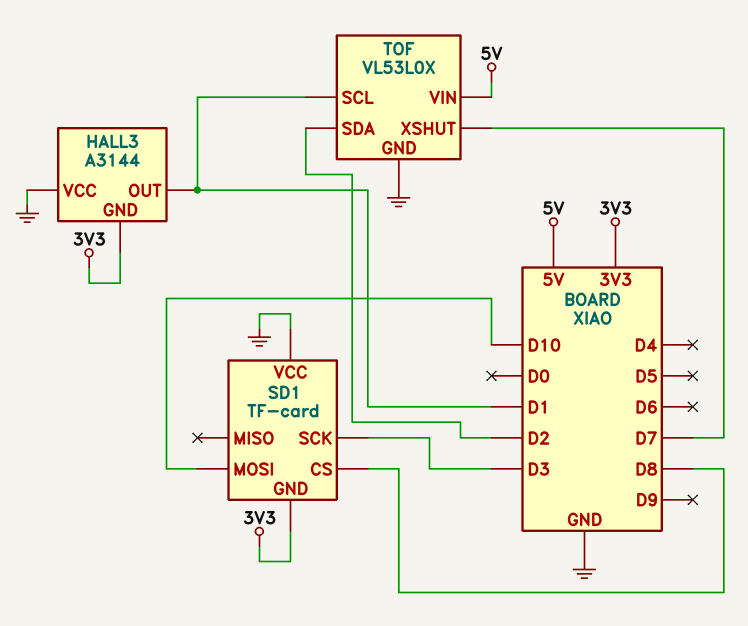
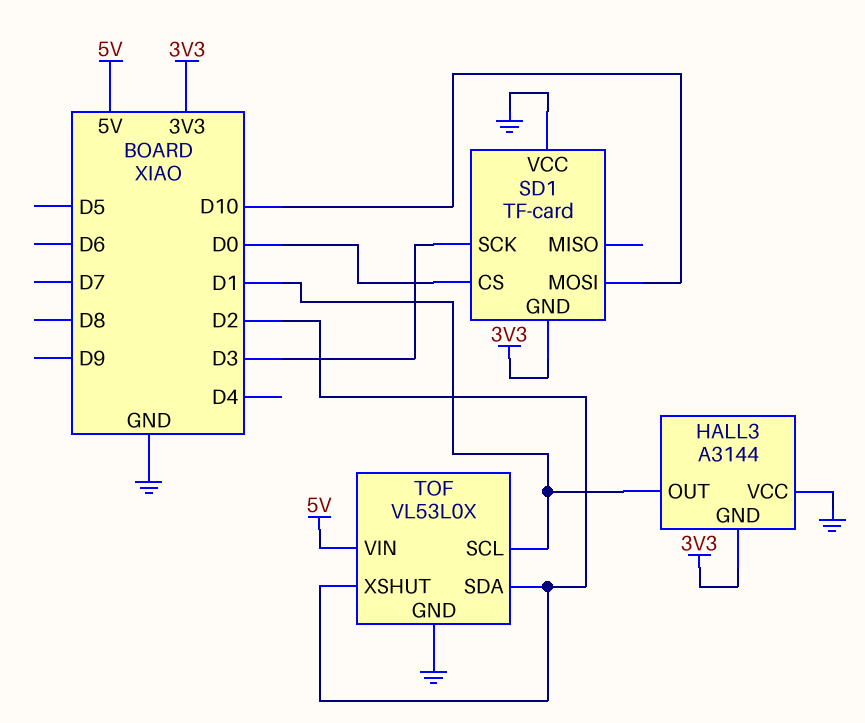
SD1 pin CS: D8 -> D0
TOF pin XSHUT: D7 -> D2

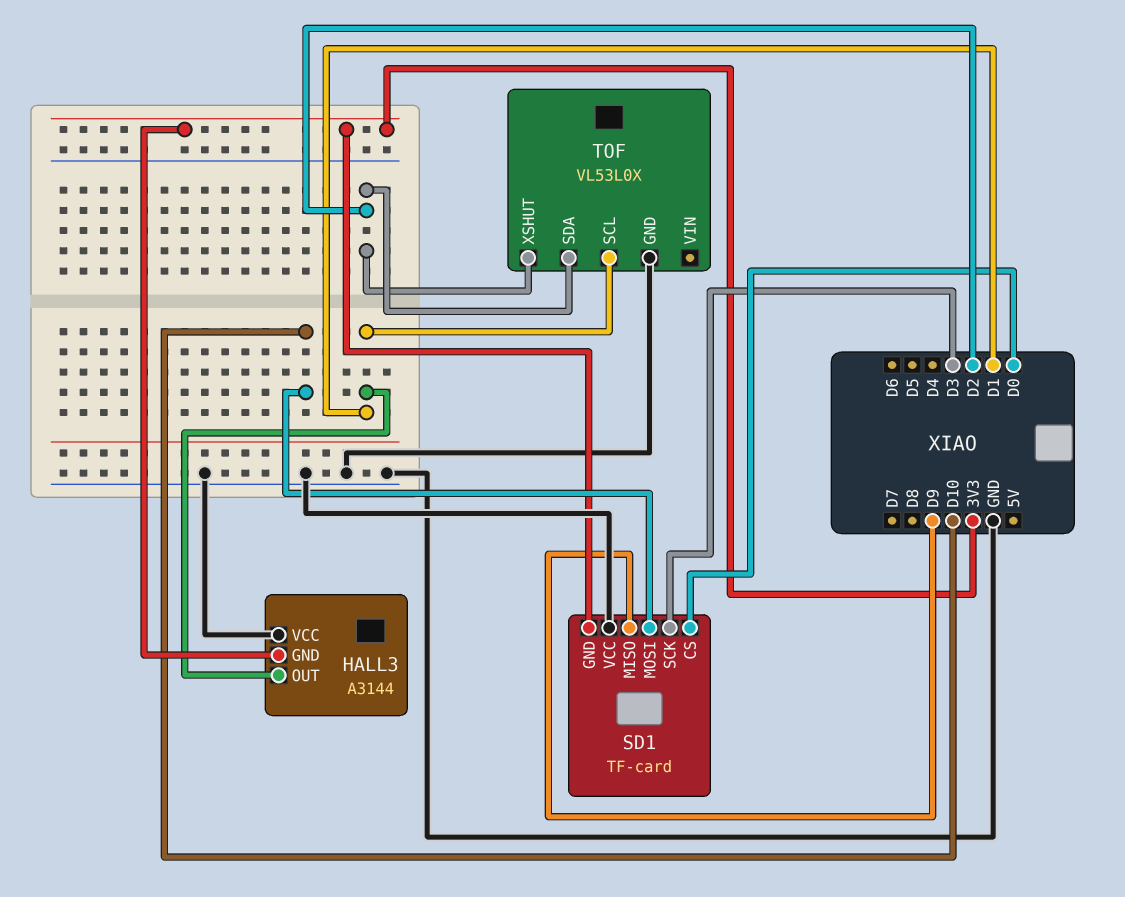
SD1 pin MISO: none -> D9
TOF pin VIN: 5V -> none

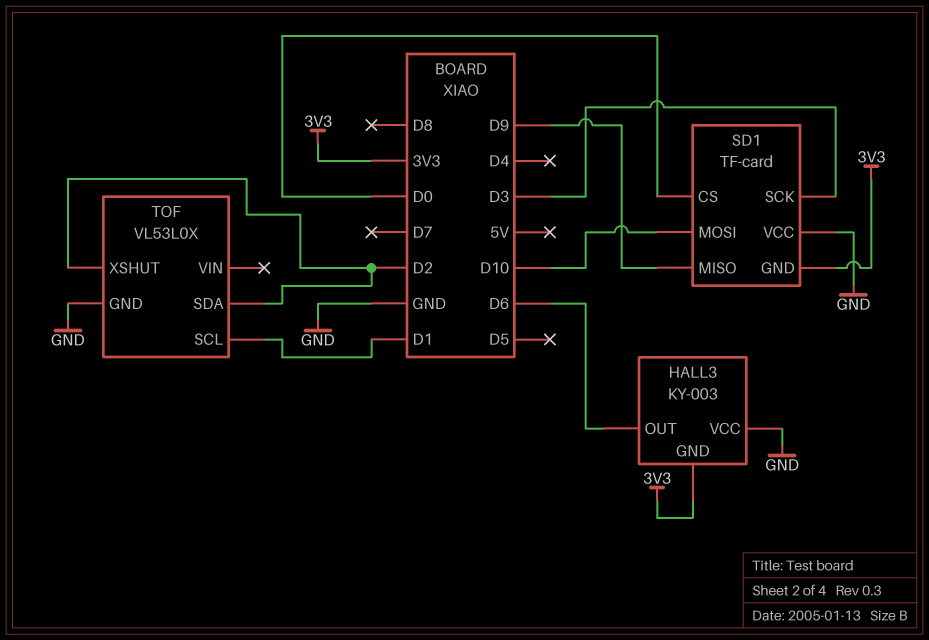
HALL3: A3144 -> KY-003
HALL3 pin OUT: D1 -> D6

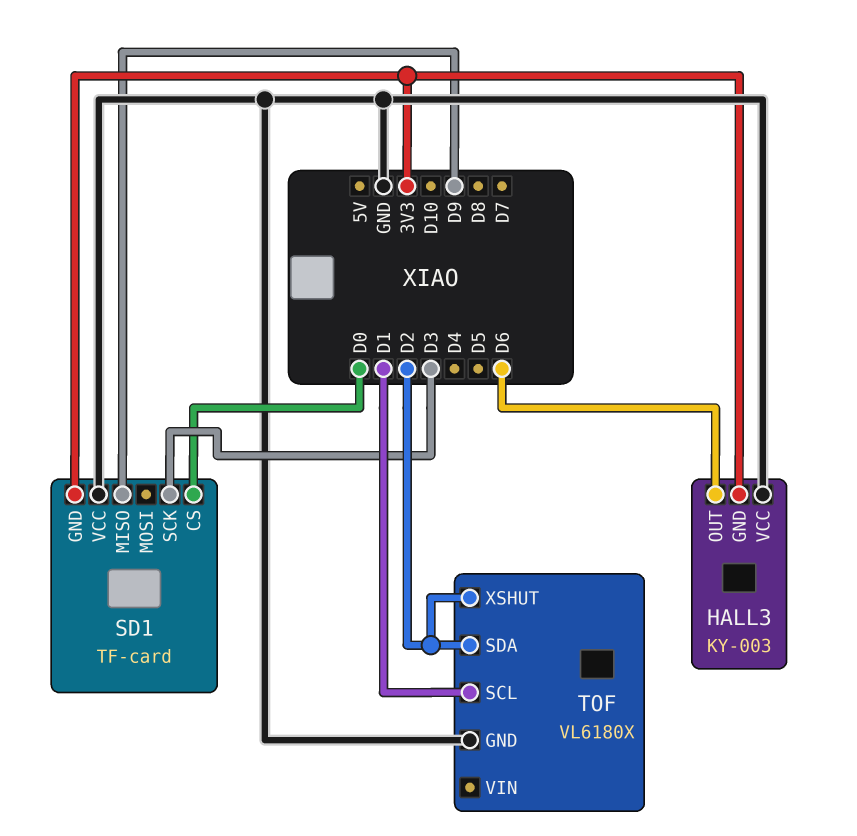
SD1 pin MOSI: D10 -> none
TOF: VL53L0X -> VL6180X

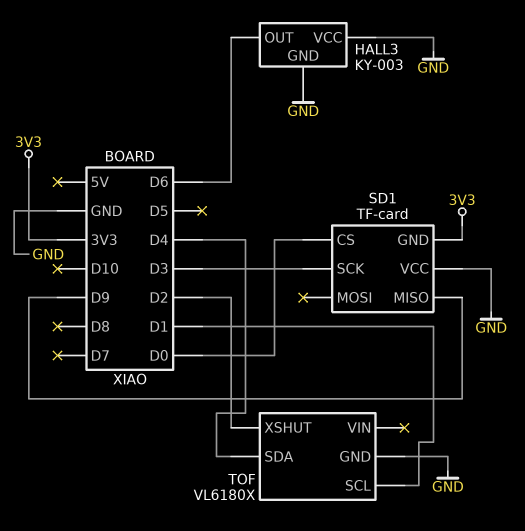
HALL3 pin GND: 3V3 -> GND
TOF pin SDA: D2 -> D4

